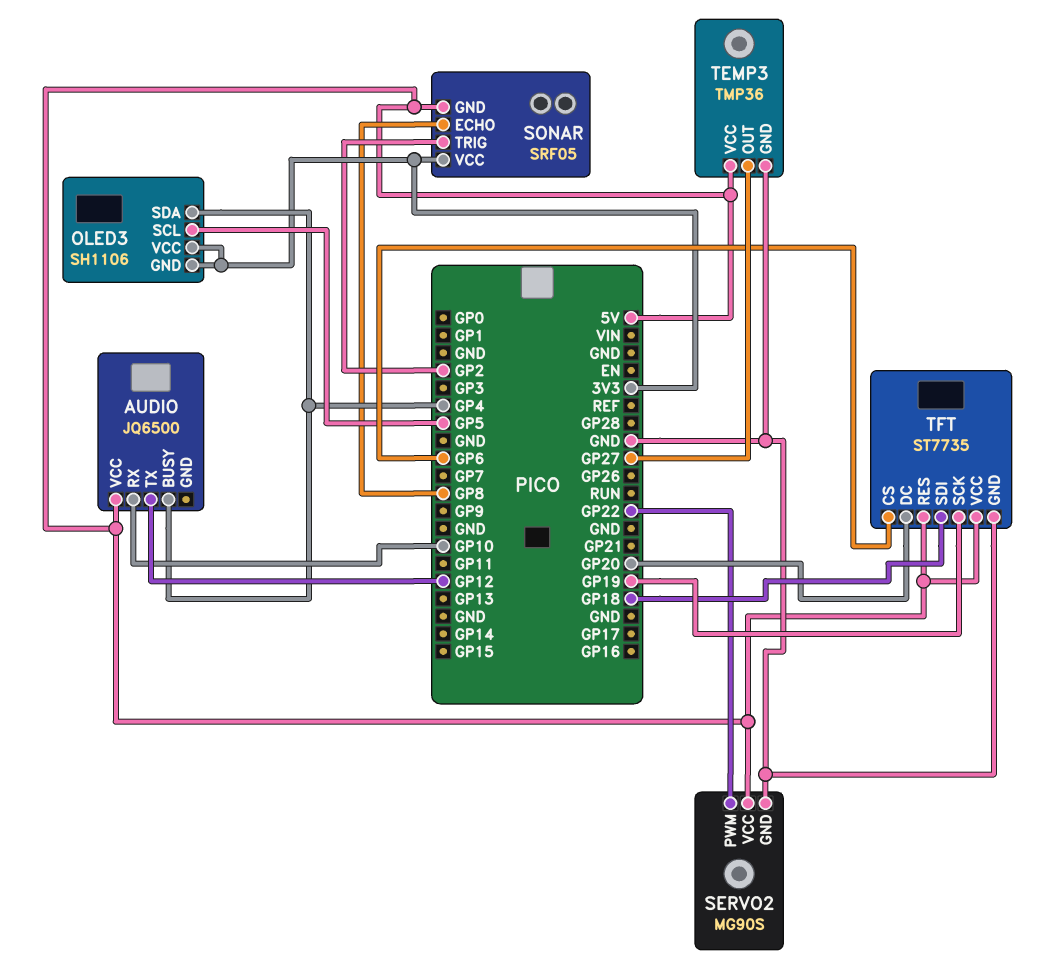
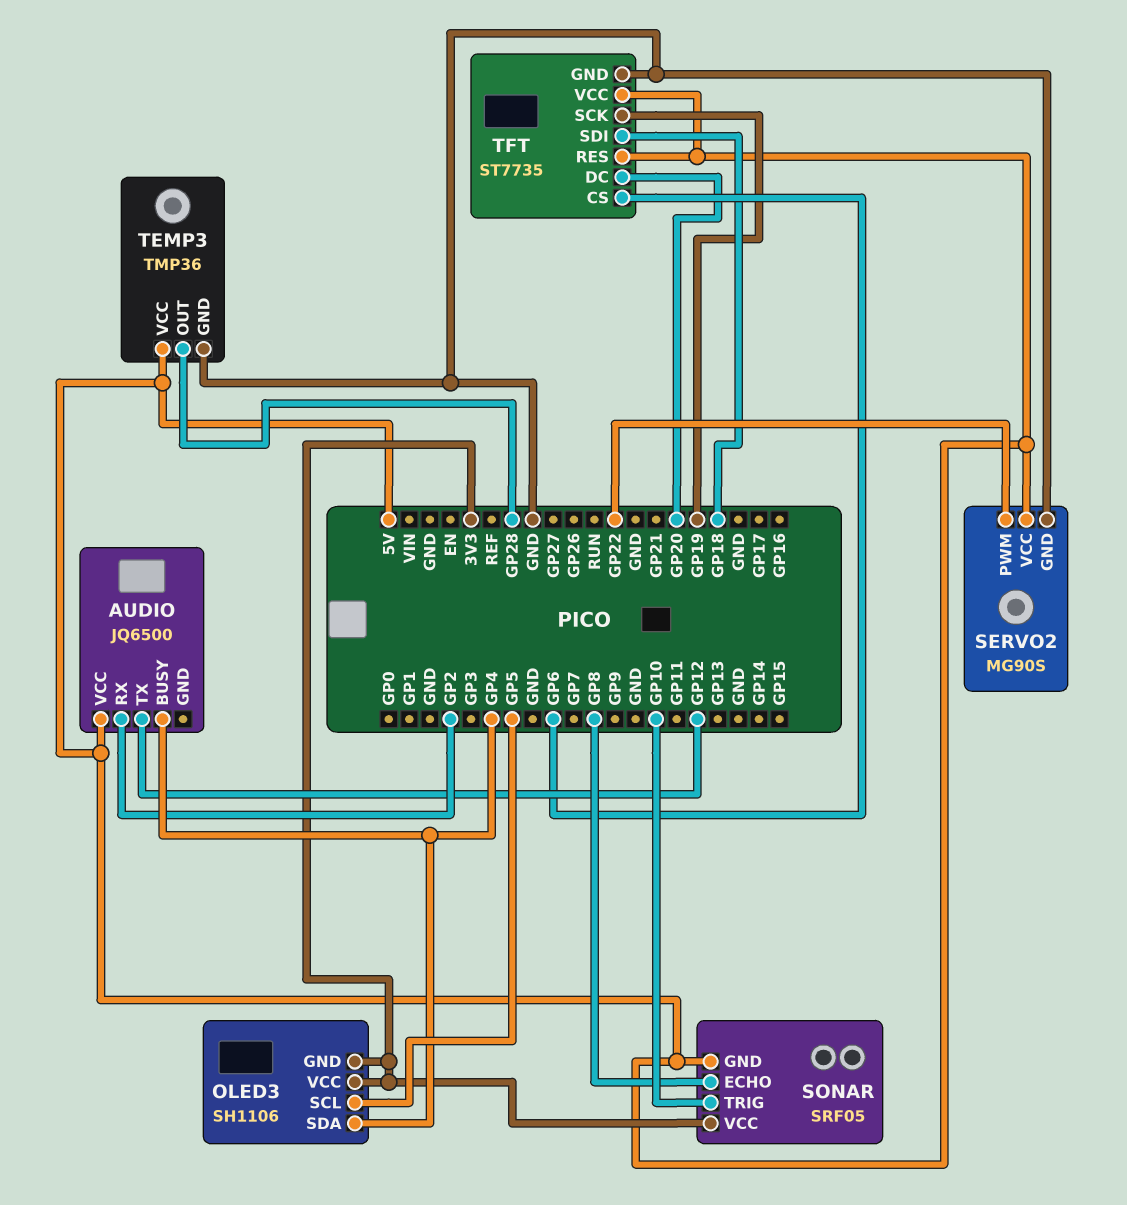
AUDIO pin RX: GP10 -> GP2
SONAR pin TRIG: GP2 -> GP10
TEMP3 pin OUT: GP27 -> GP28

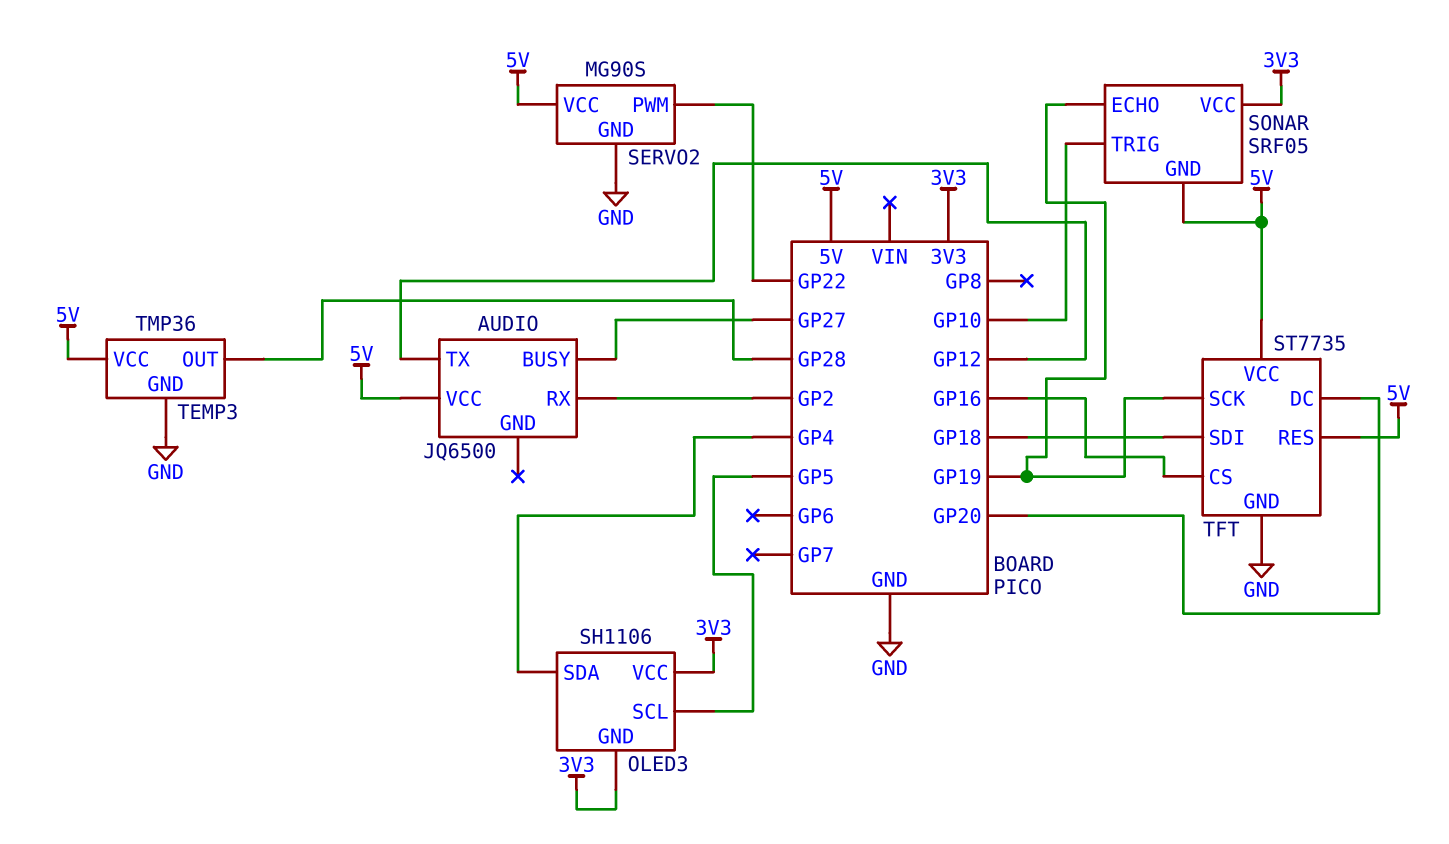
AUDIO pin BUSY: GP4 -> GP27
SONAR pin ECHO: GP8 -> GP19
TFT pin CS: GP6 -> GP16

